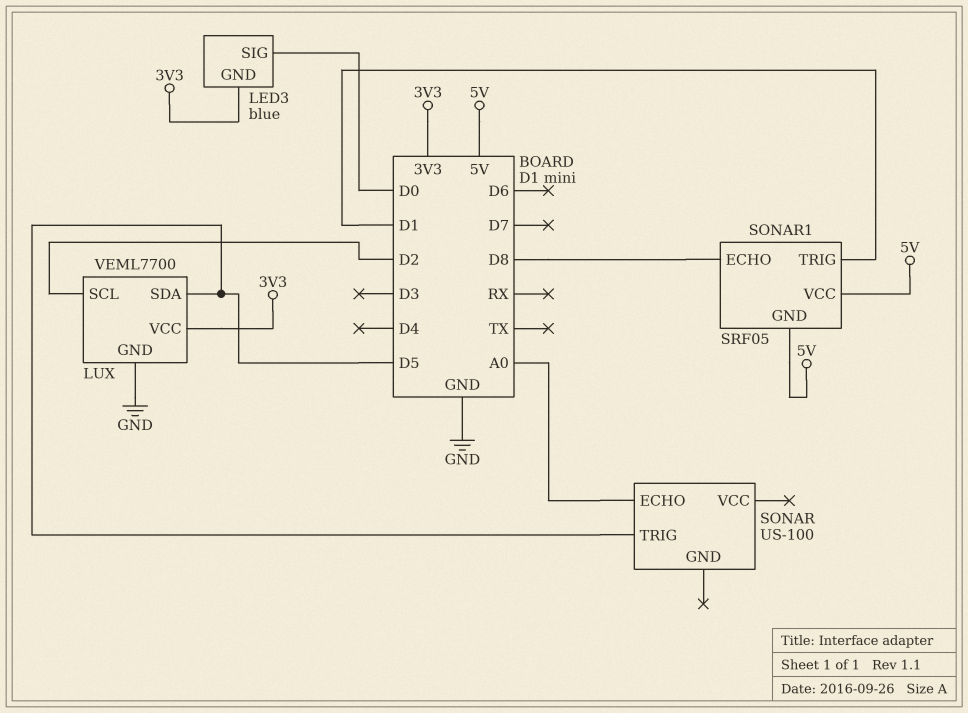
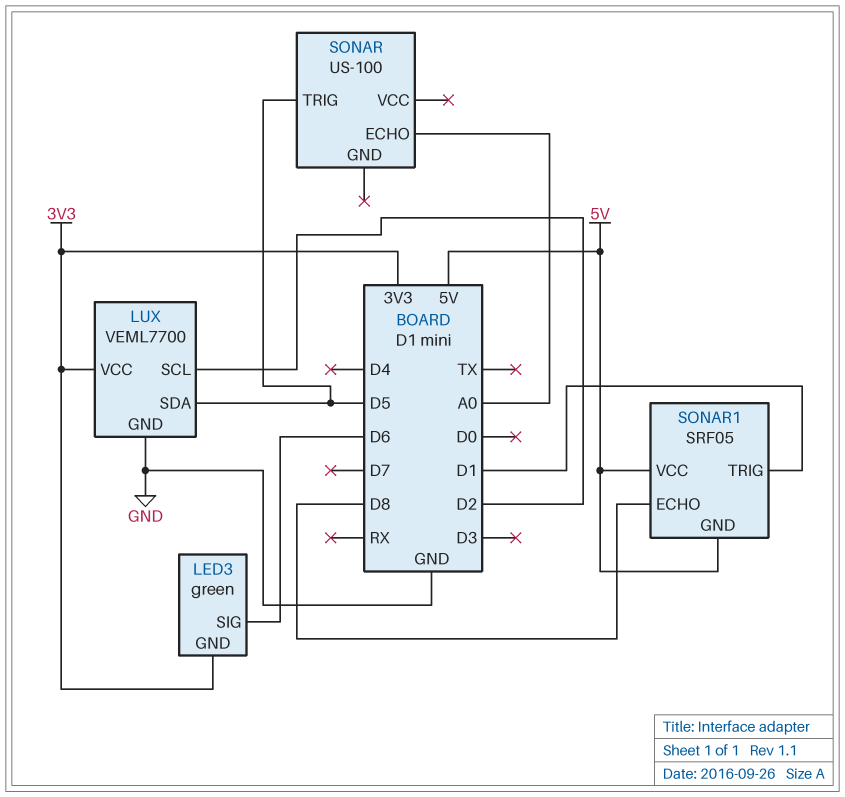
LED3: blue -> green
LED3 pin SIG: D0 -> D6

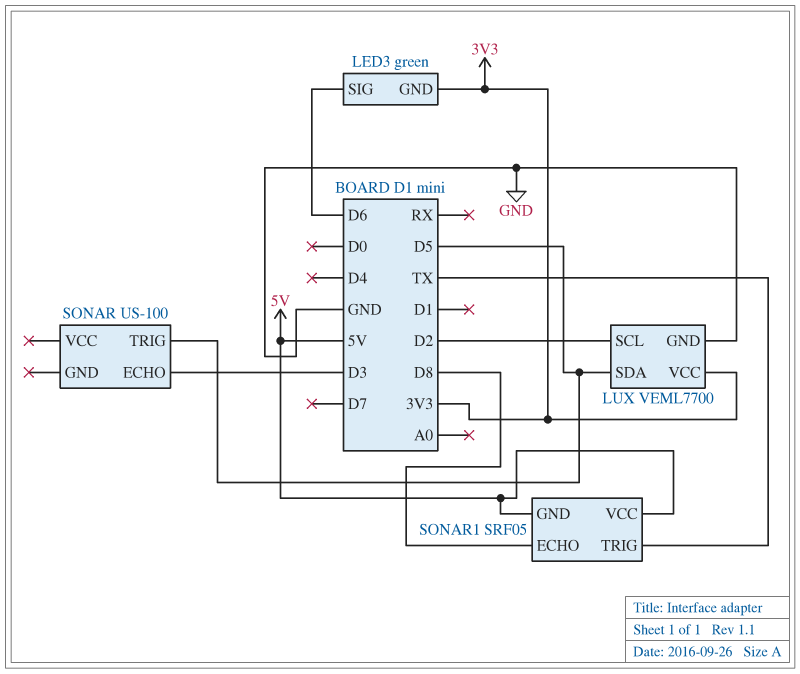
SONAR pin ECHO: A0 -> D3
SONAR1 pin TRIG: D1 -> TX

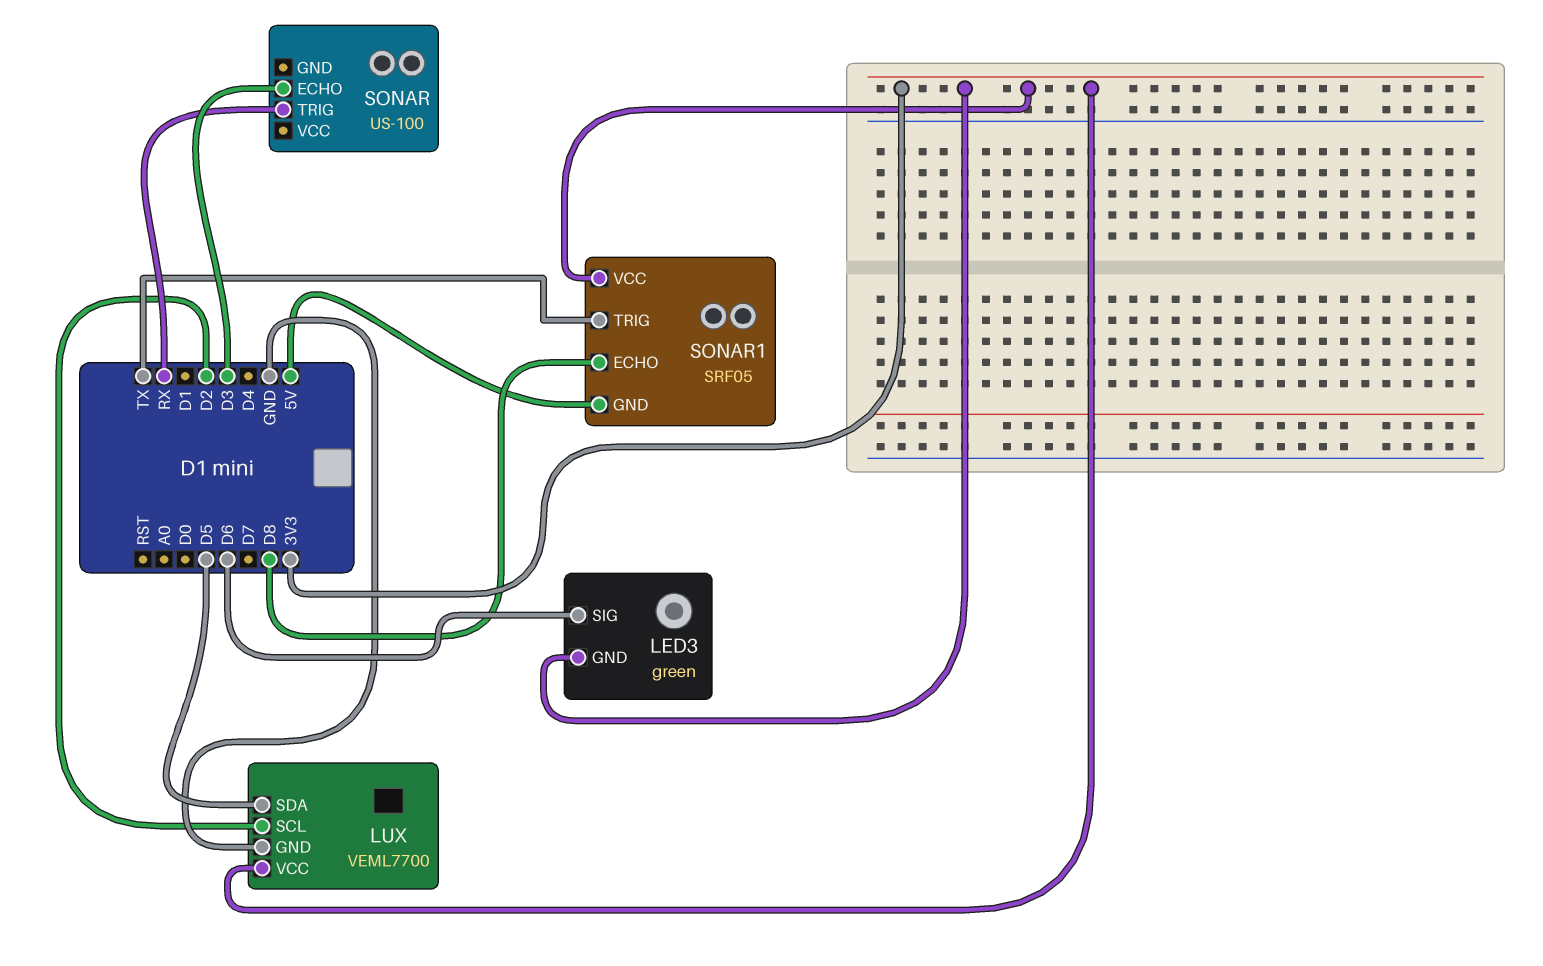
SONAR pin TRIG: D5 -> RX
SONAR1 pin VCC: 5V -> 3V3

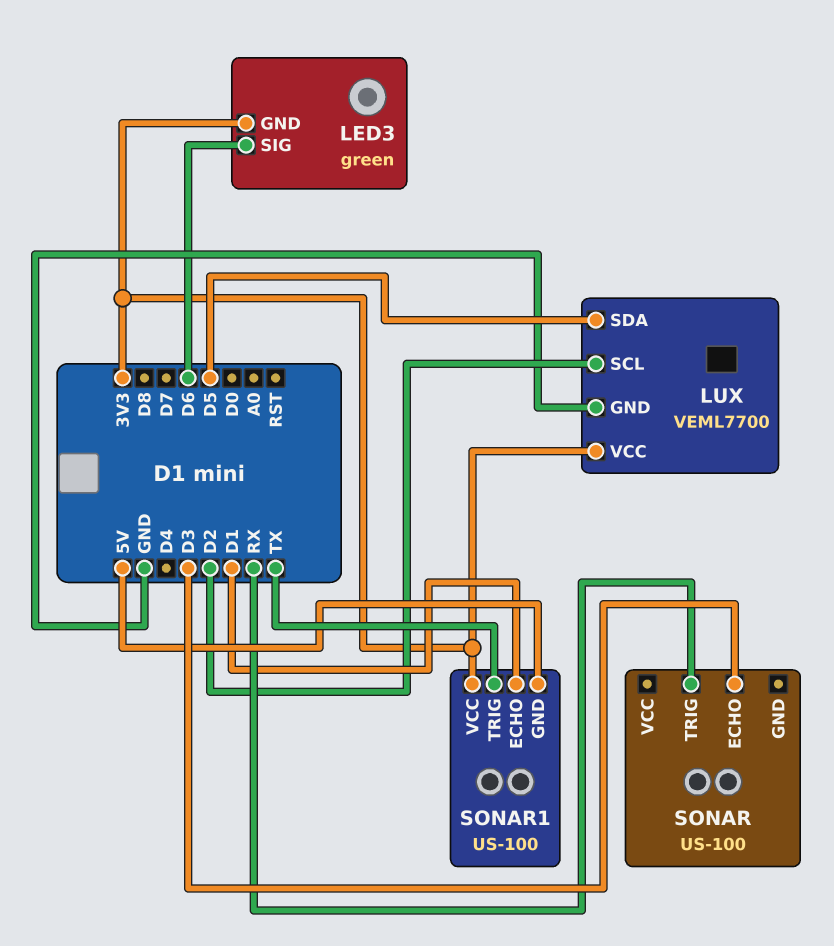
SONAR1: SRF05 -> US-100
SONAR1 pin ECHO: D8 -> D1

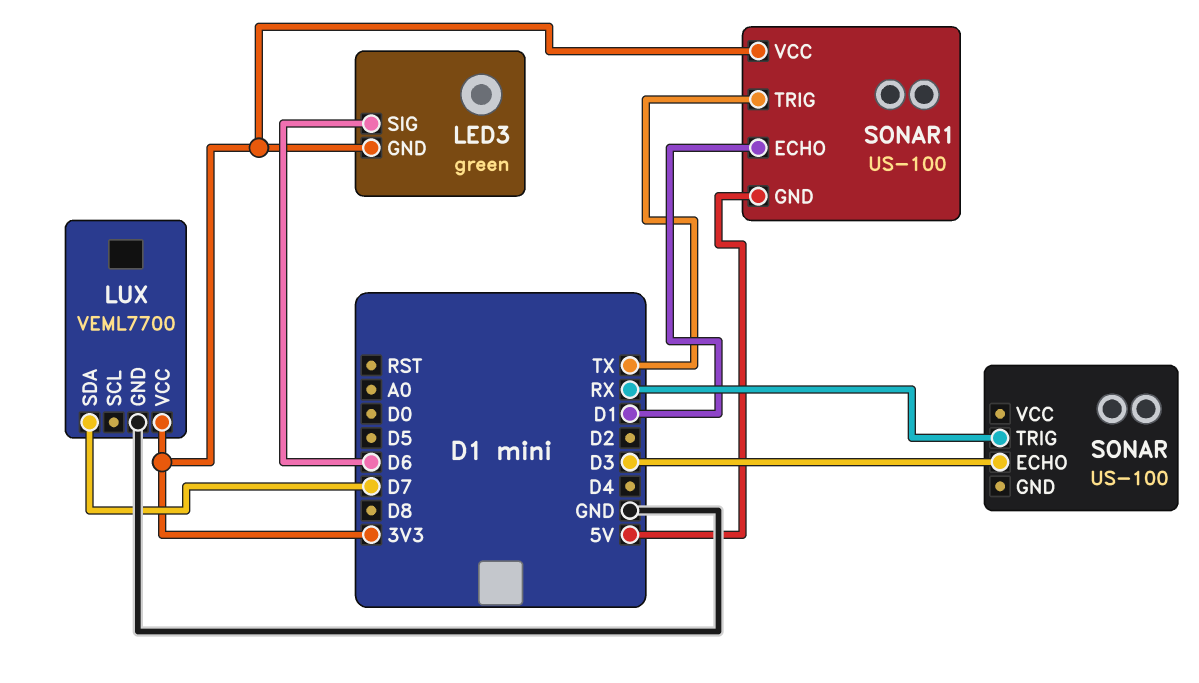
LUX pin SCL: D2 -> none
LUX pin SDA: D5 -> D7

